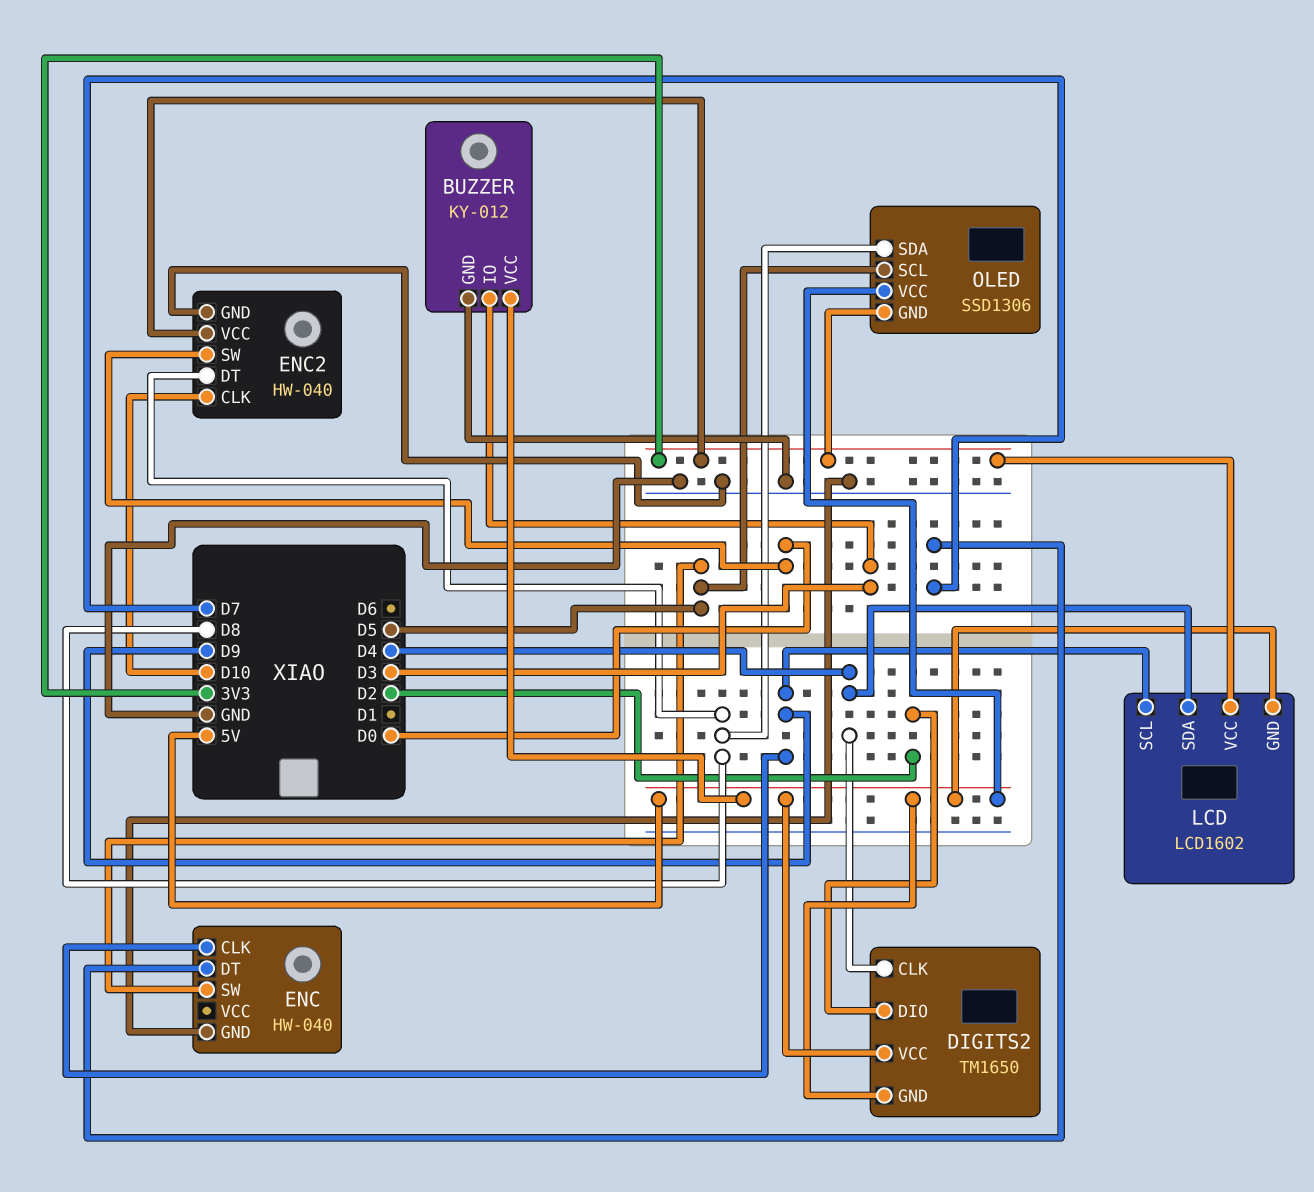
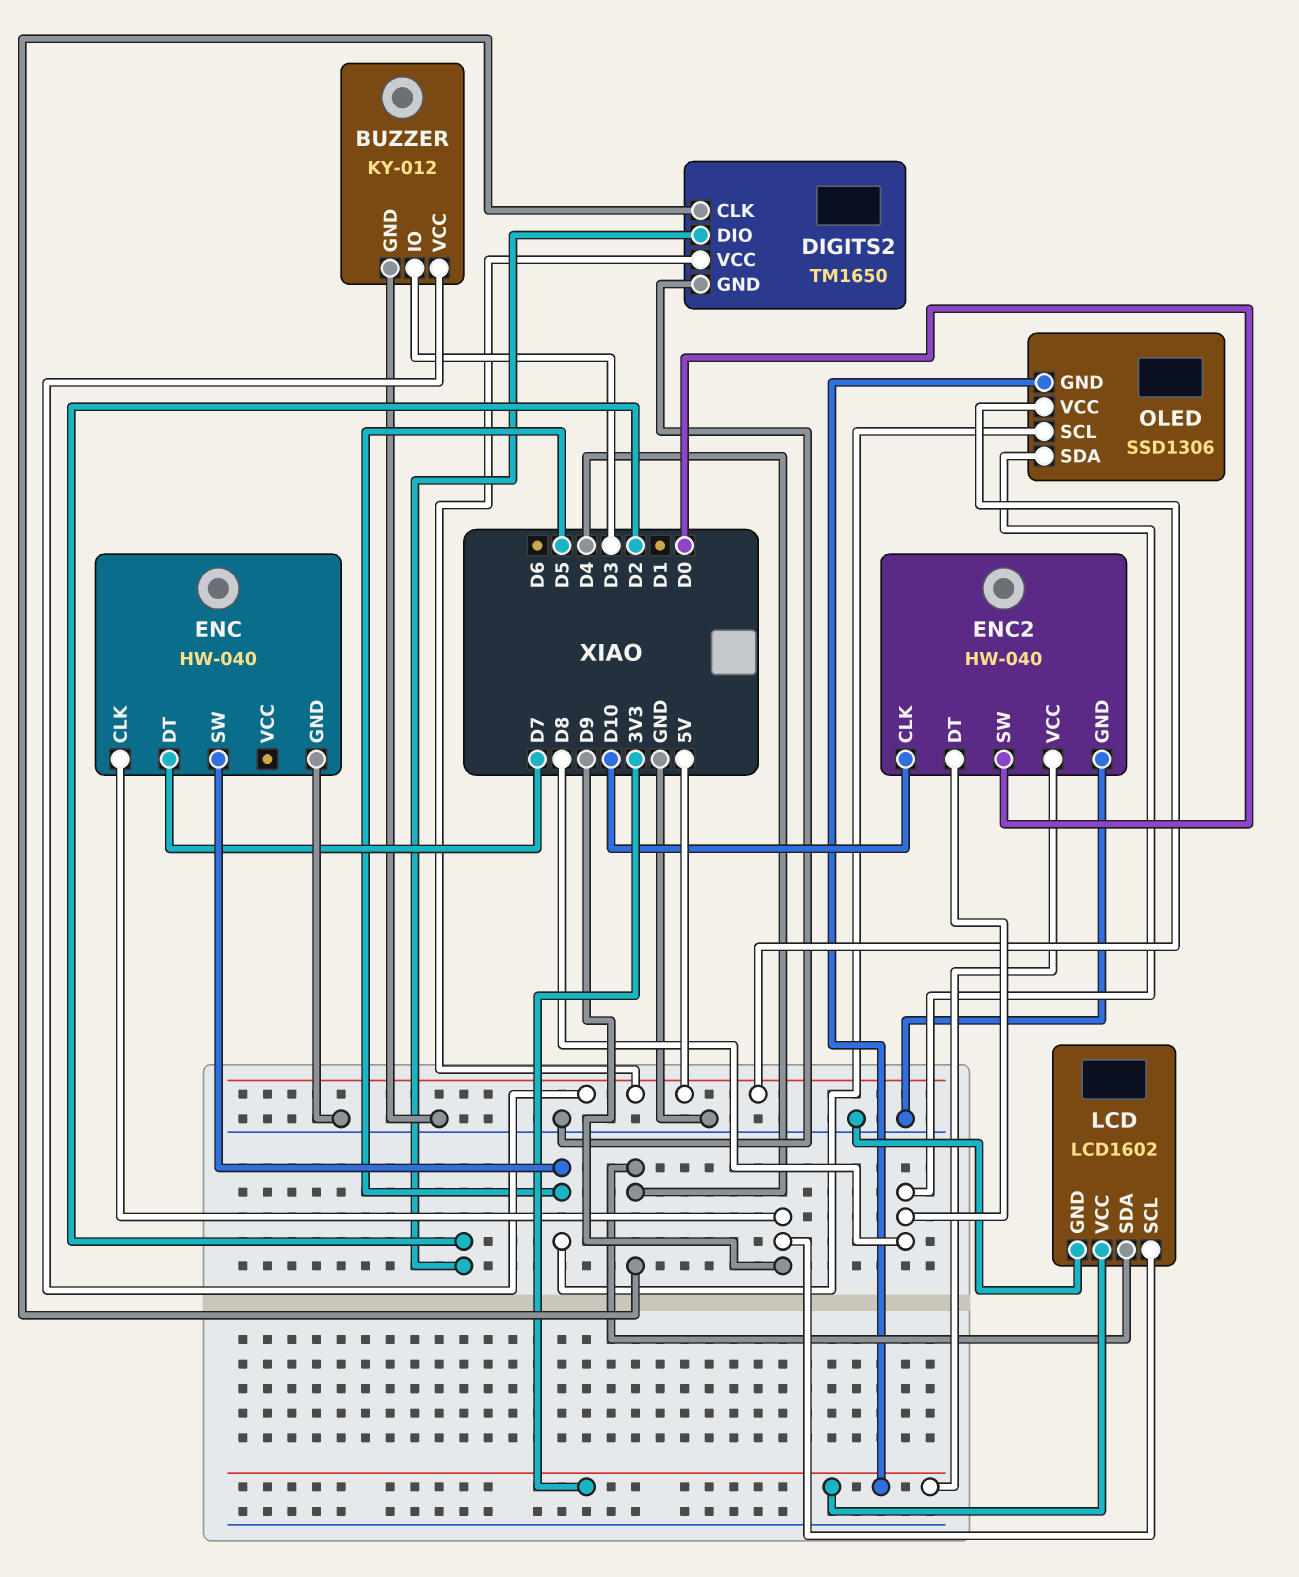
DIGITS2 pin GND: 5V -> GND
LCD pin GND: 5V -> GND

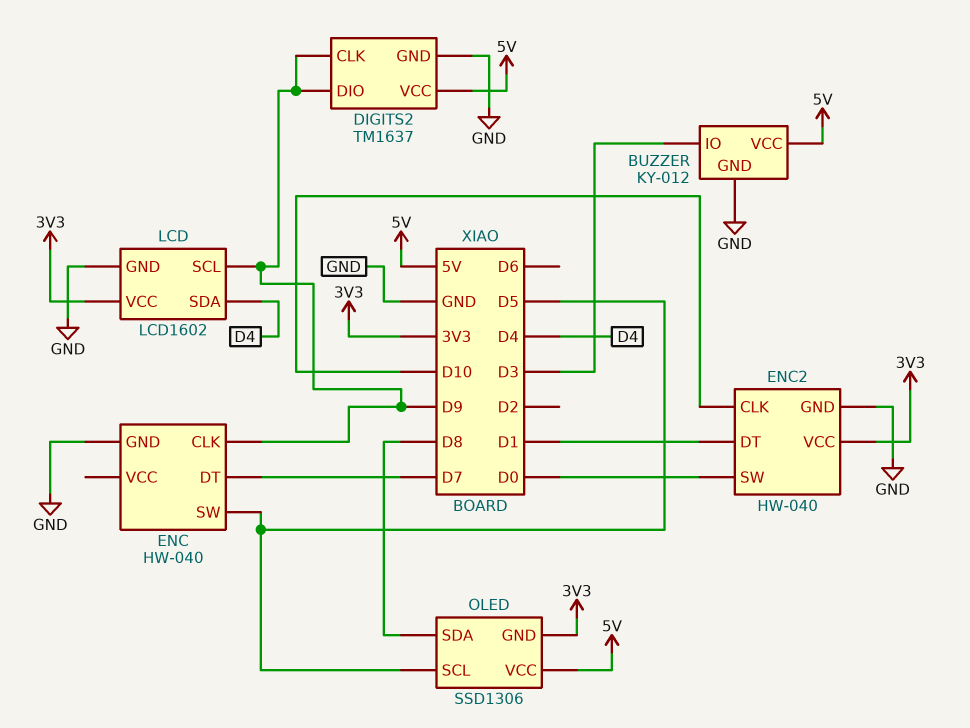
DIGITS2: TM1650 -> TM1637
DIGITS2 pin CLK: D4 -> D9
DIGITS2 pin DIO: D2 -> D9
ENC2 pin DT: D8 -> D1

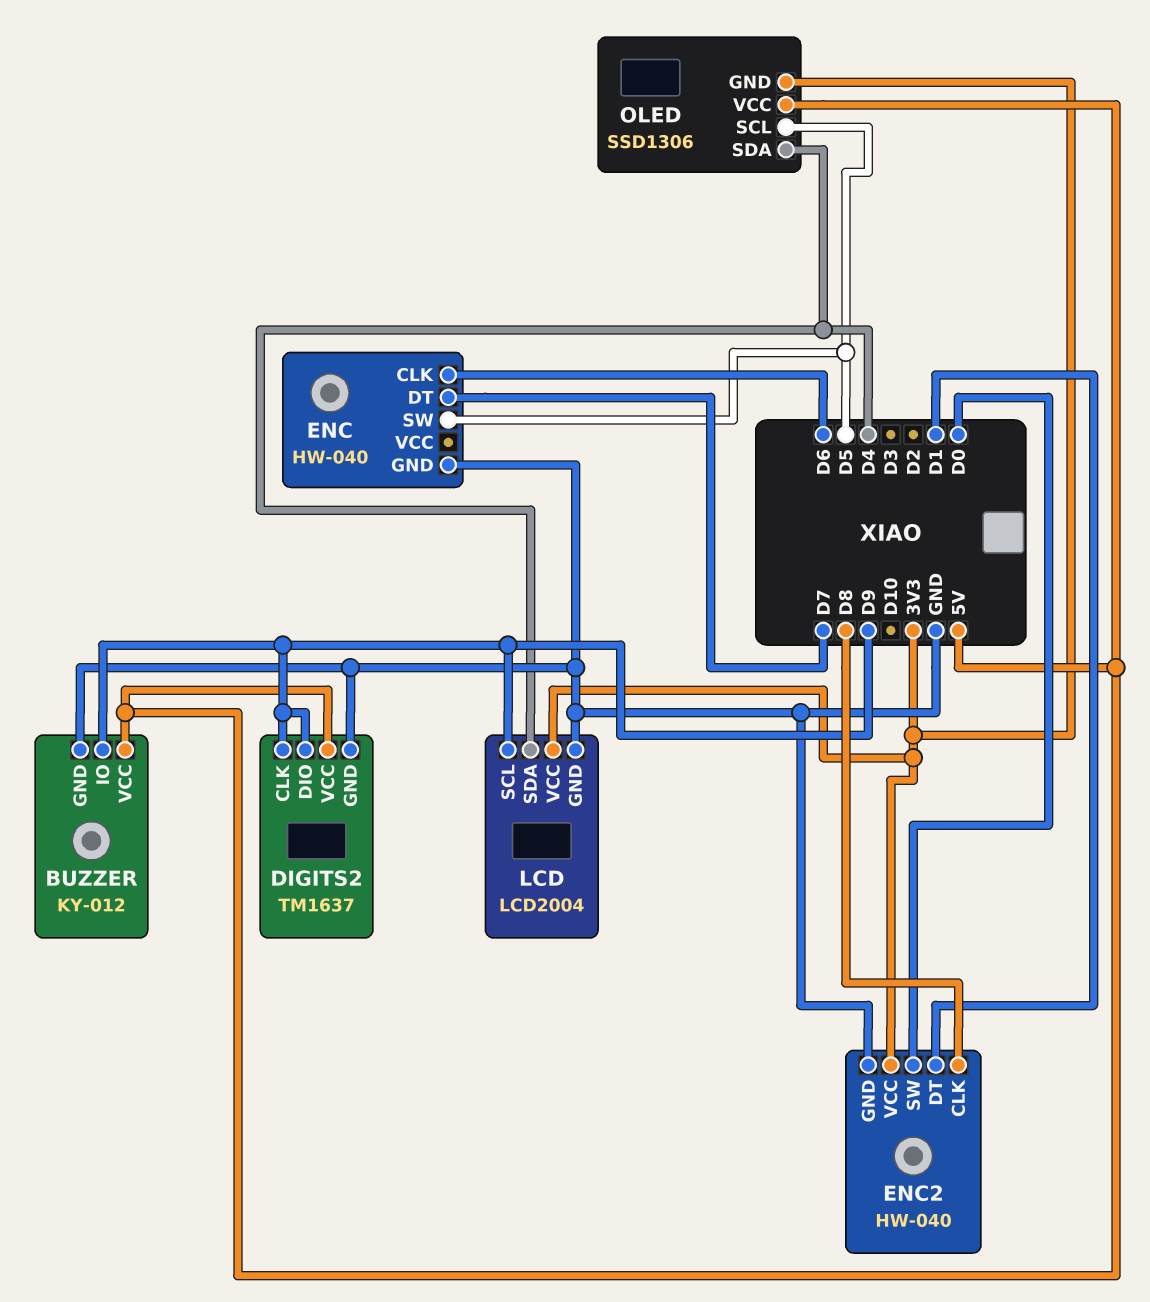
BUZZER pin IO: D3 -> D9
ENC pin CLK: D9 -> D6
ENC2 pin CLK: D10 -> D8
LCD: LCD1602 -> LCD2004
OLED pin SDA: D8 -> D4

